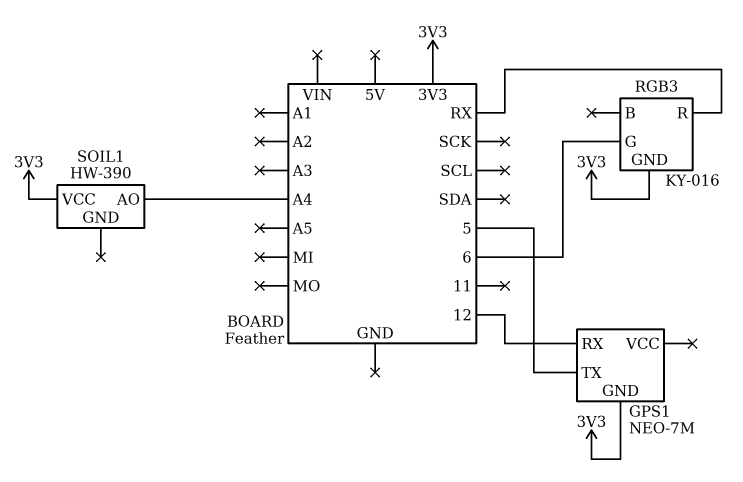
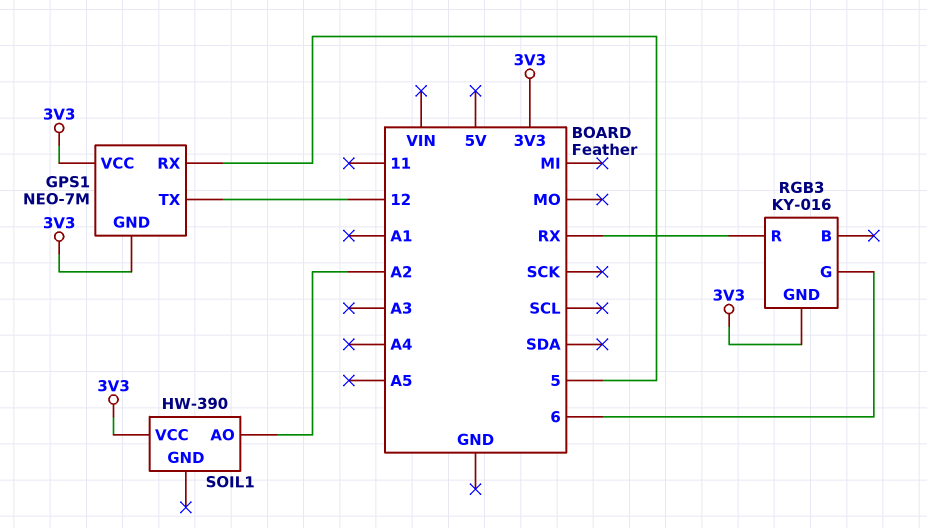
GPS1 pin RX: 12 -> 5
GPS1 pin TX: 5 -> 12
GPS1 pin VCC: none -> 3V3
SOIL1 pin AO: A4 -> A2

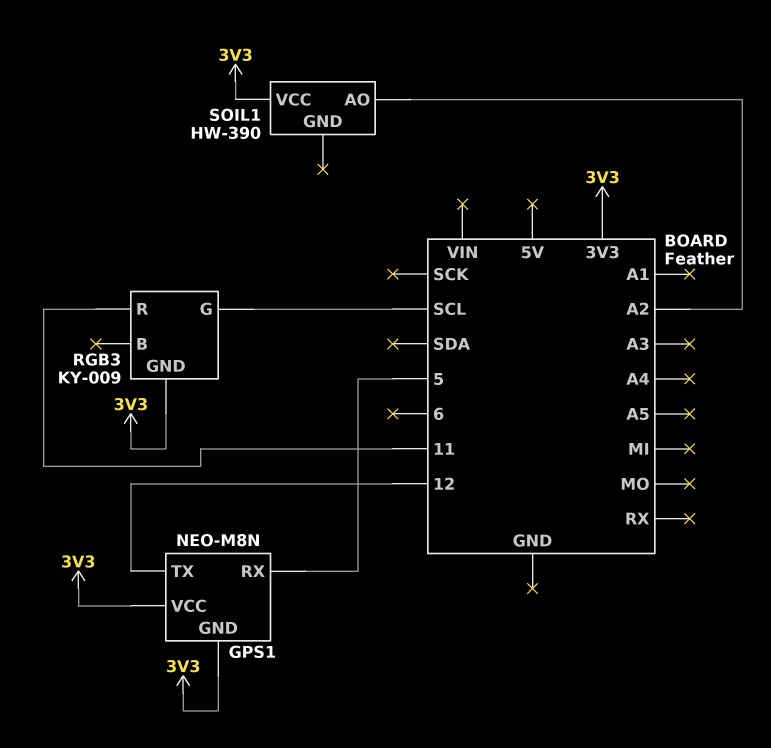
GPS1: NEO-7M -> NEO-M8N
RGB3: KY-016 -> KY-009
RGB3 pin G: 6 -> SCL
RGB3 pin R: RX -> 11

